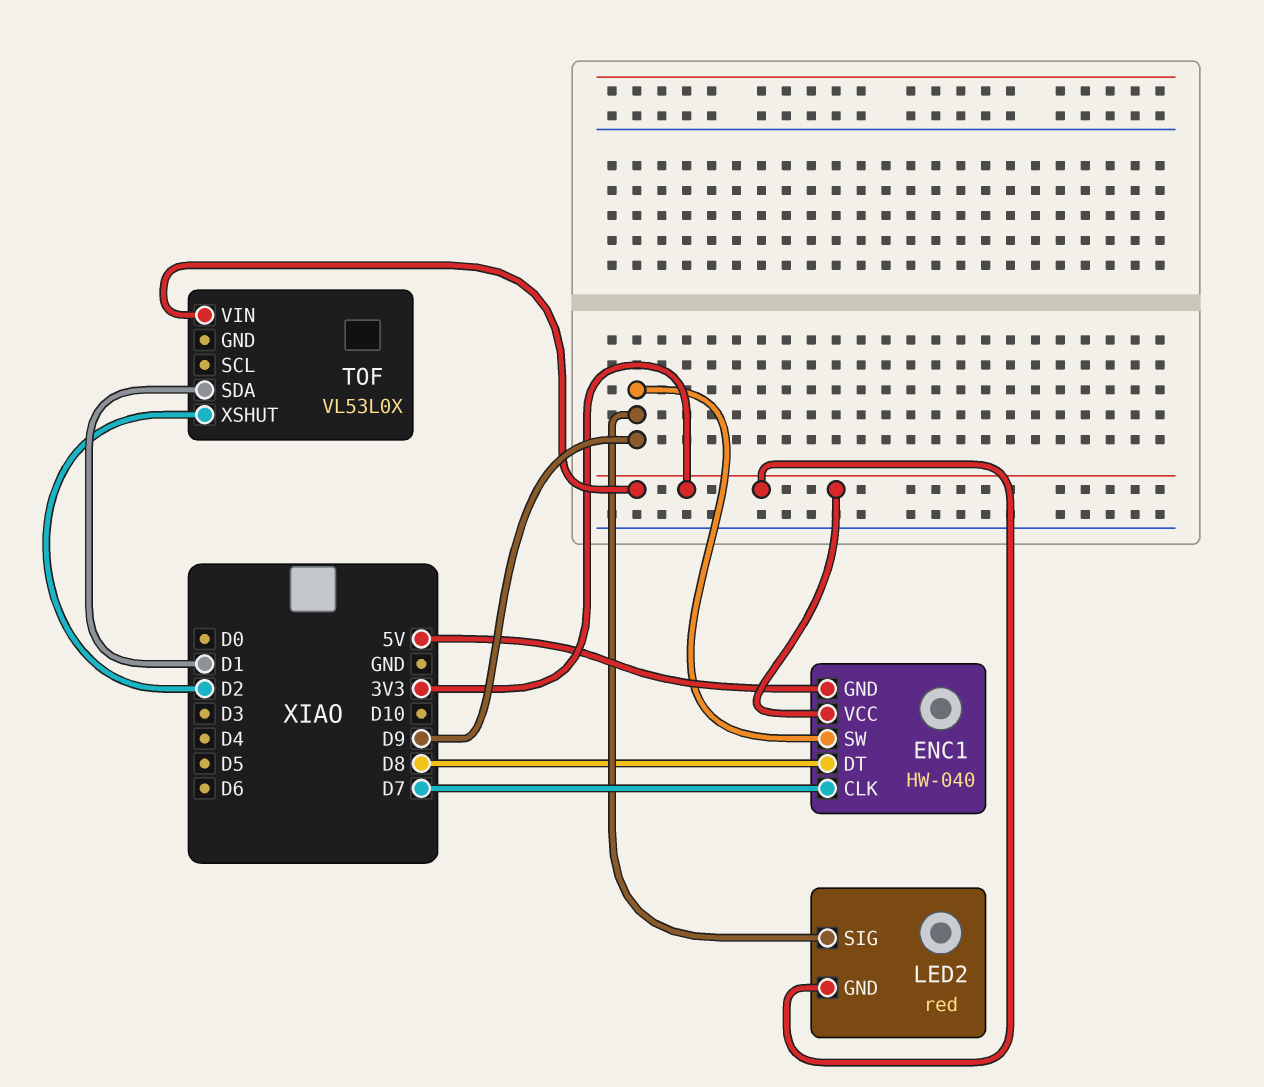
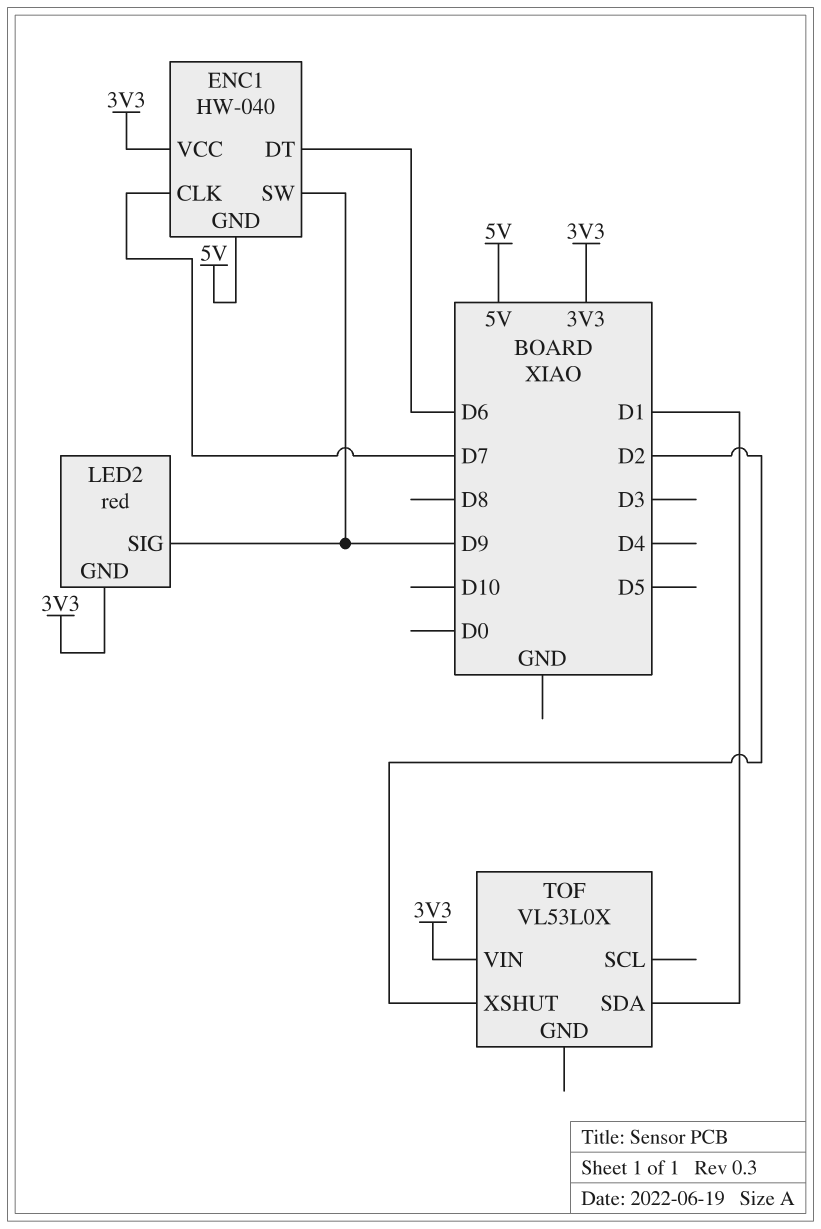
ENC1 pin DT: D8 -> D6

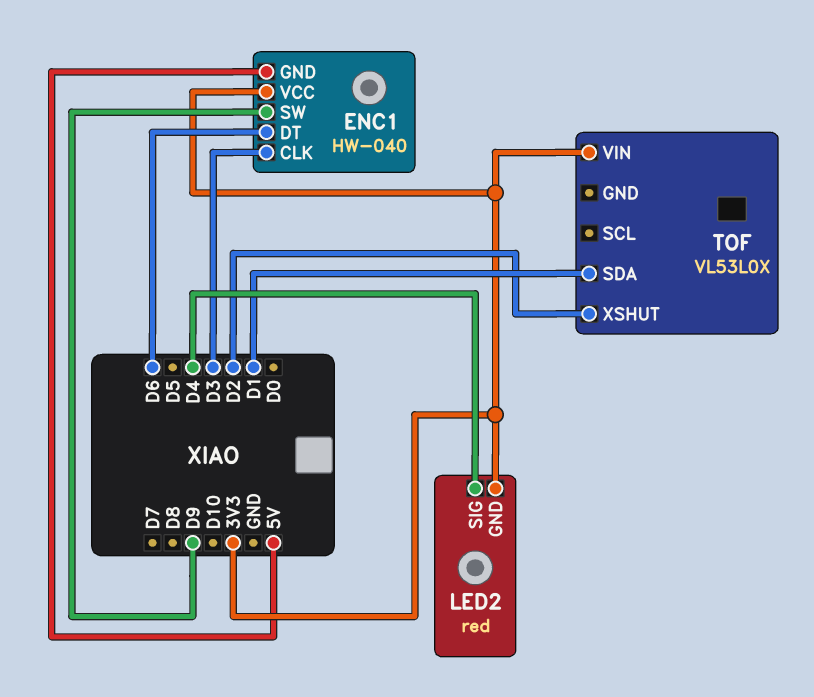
ENC1 pin CLK: D7 -> D3
LED2 pin SIG: D9 -> D4

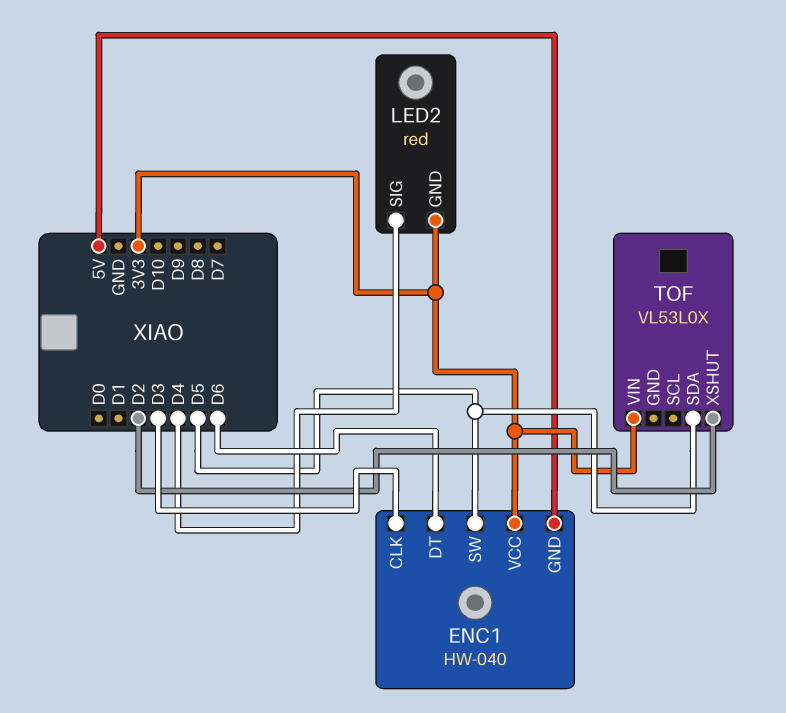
ENC1 pin SW: D9 -> D5
TOF pin SDA: D1 -> D5

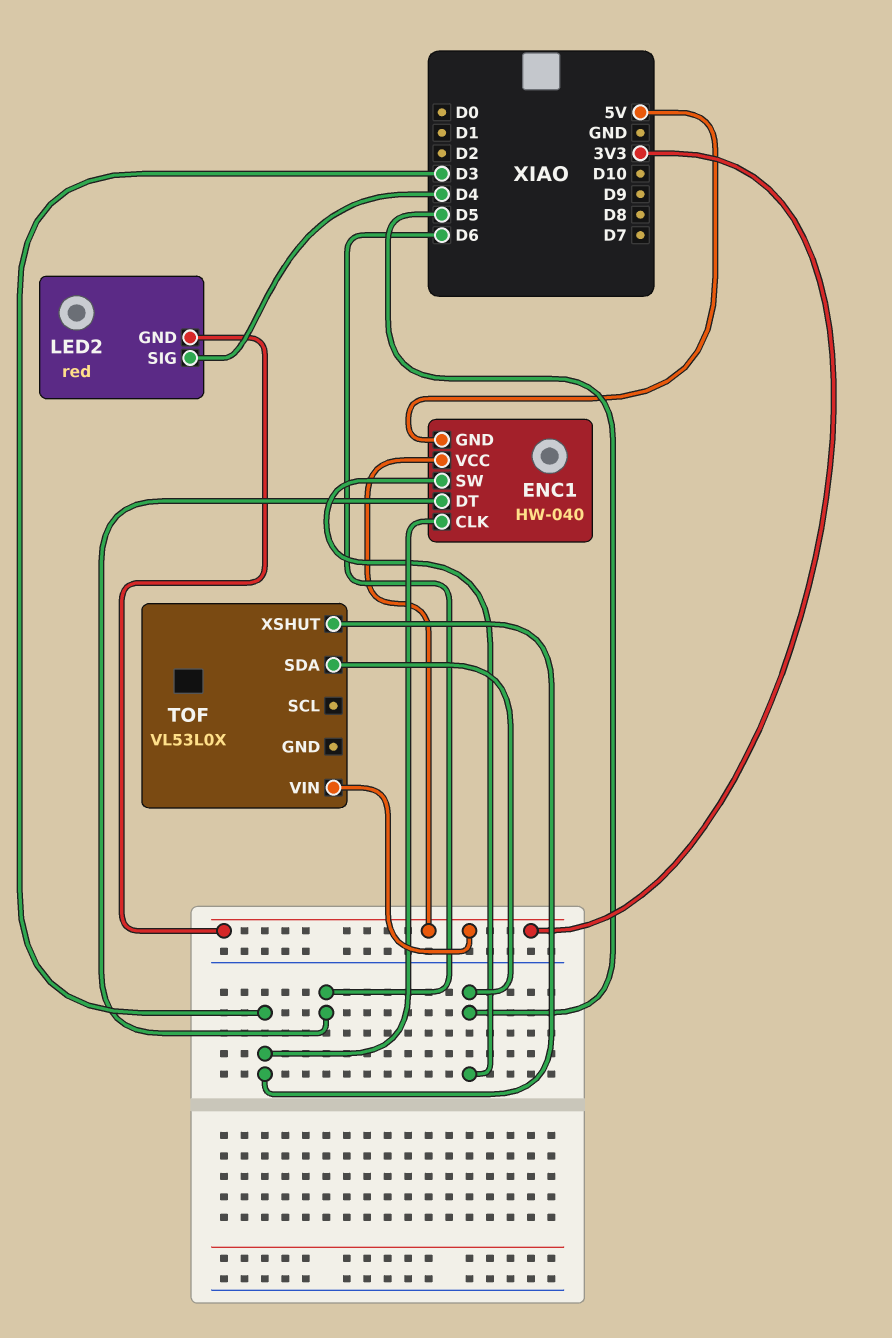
TOF pin XSHUT: D2 -> D3

